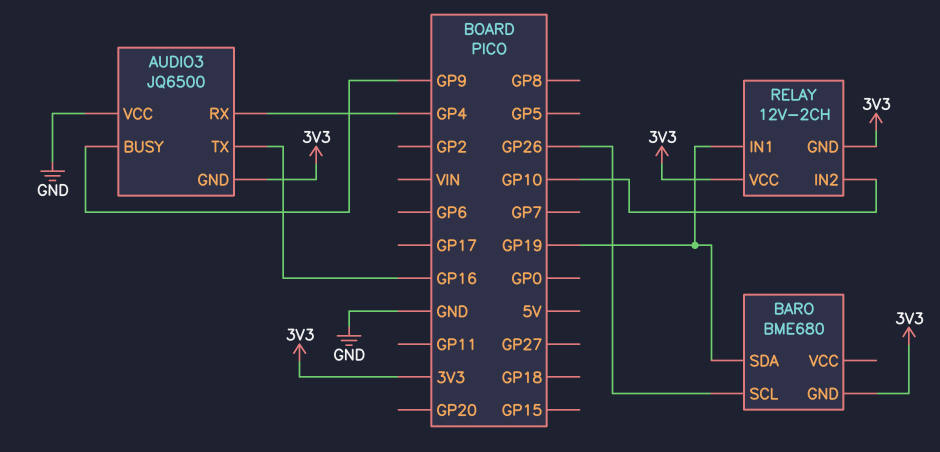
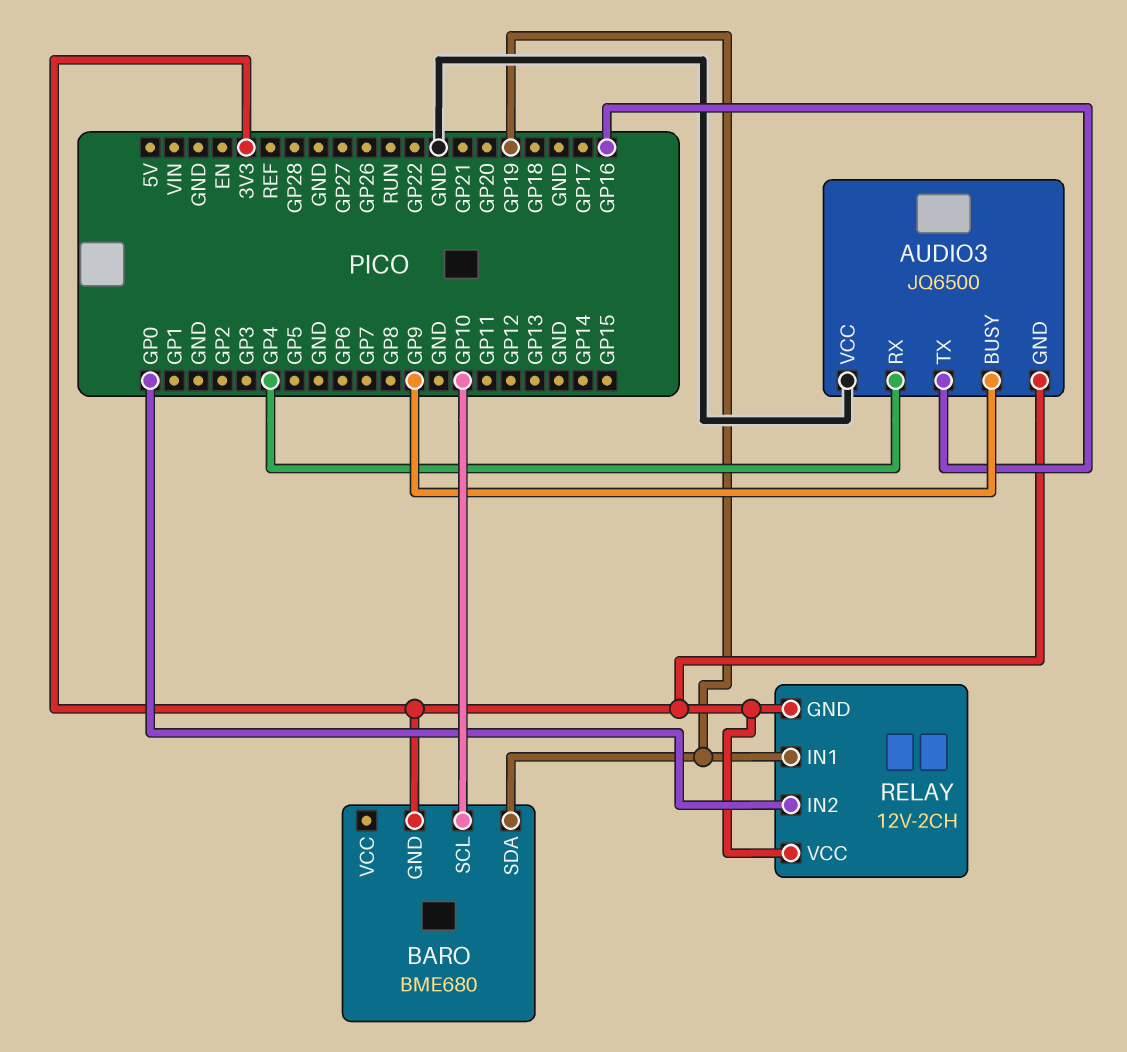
BARO pin SCL: GP26 -> GP10
RELAY pin IN2: GP10 -> GP0

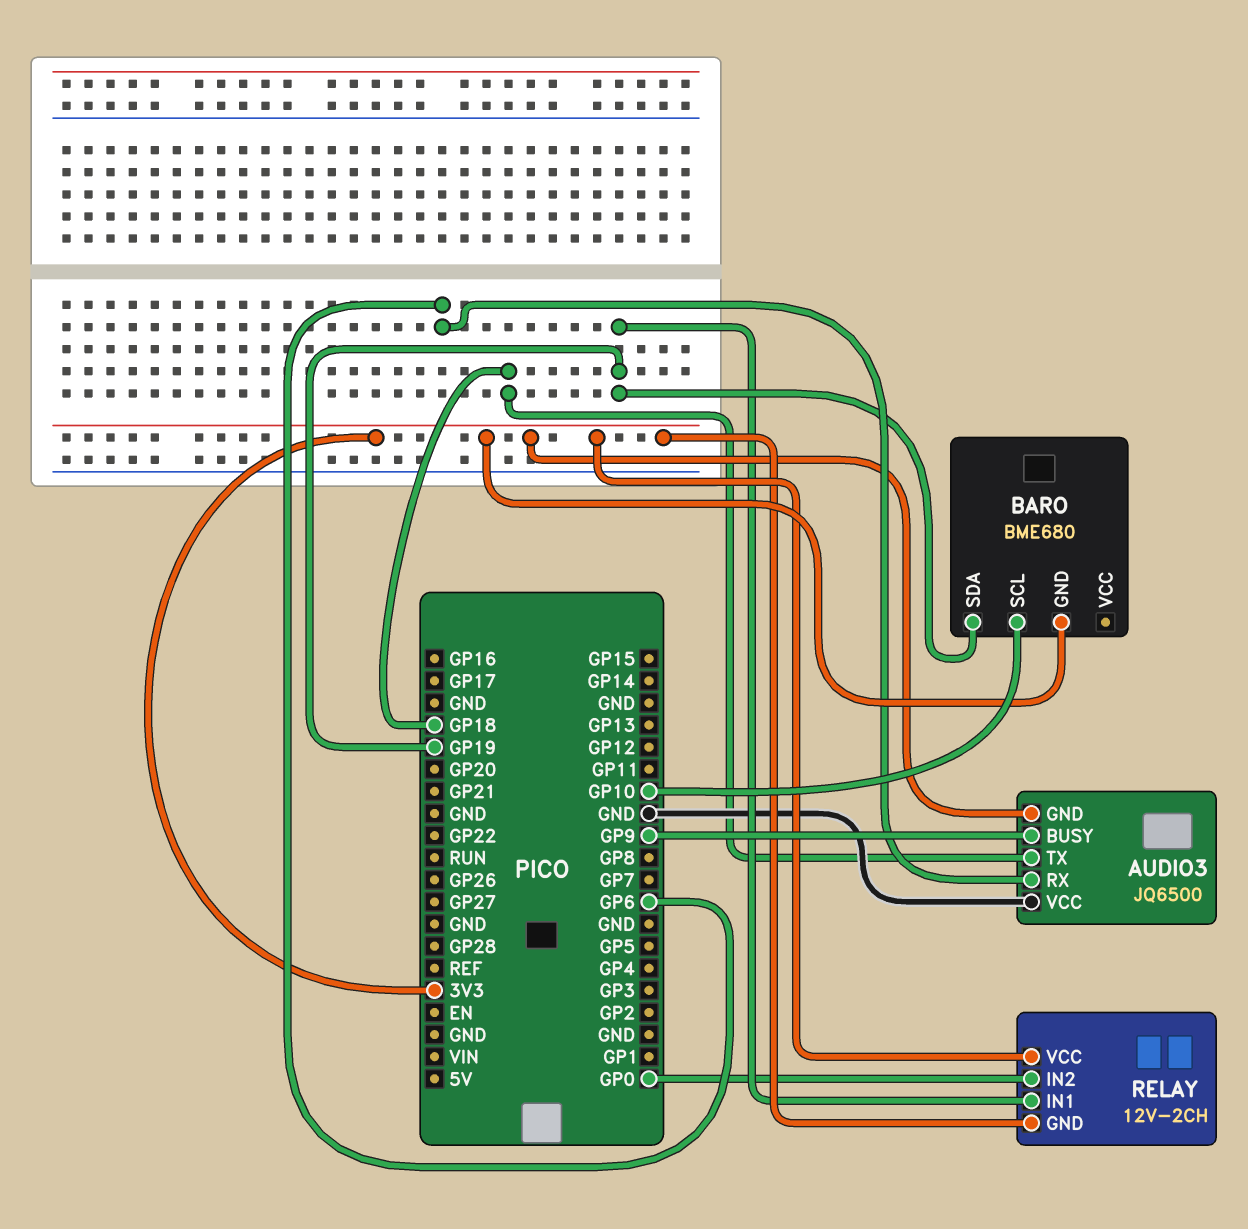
AUDIO3 pin RX: GP4 -> GP6
AUDIO3 pin TX: GP16 -> GP18

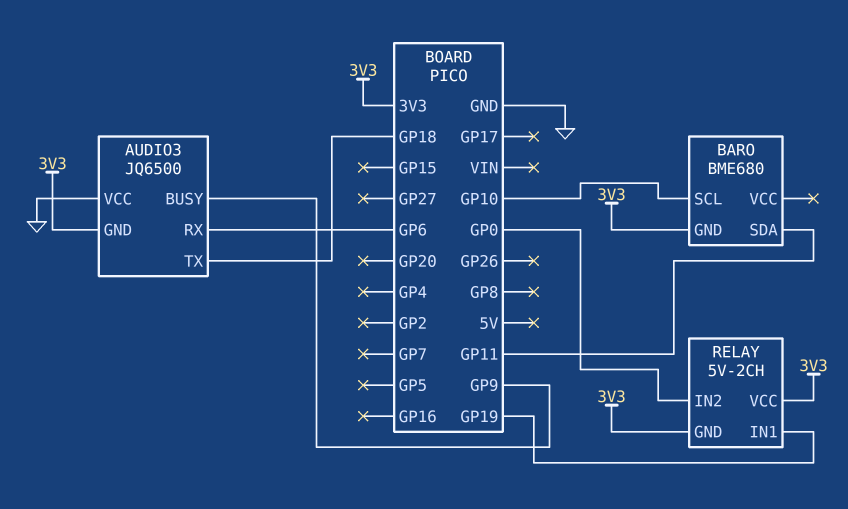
BARO pin SDA: GP19 -> GP11
RELAY: 12V-2CH -> 5V-2CH

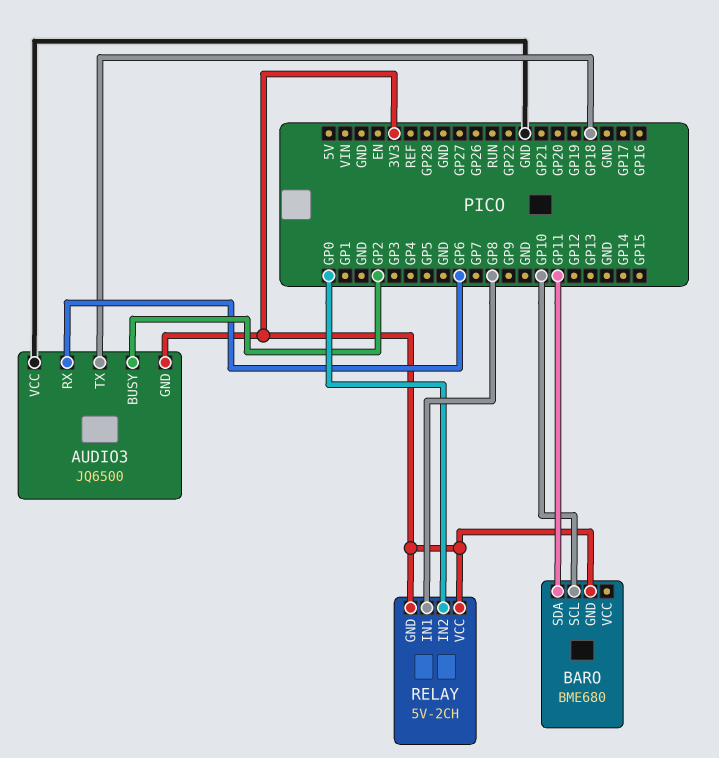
AUDIO3 pin BUSY: GP9 -> GP2
RELAY pin IN1: GP19 -> GP8

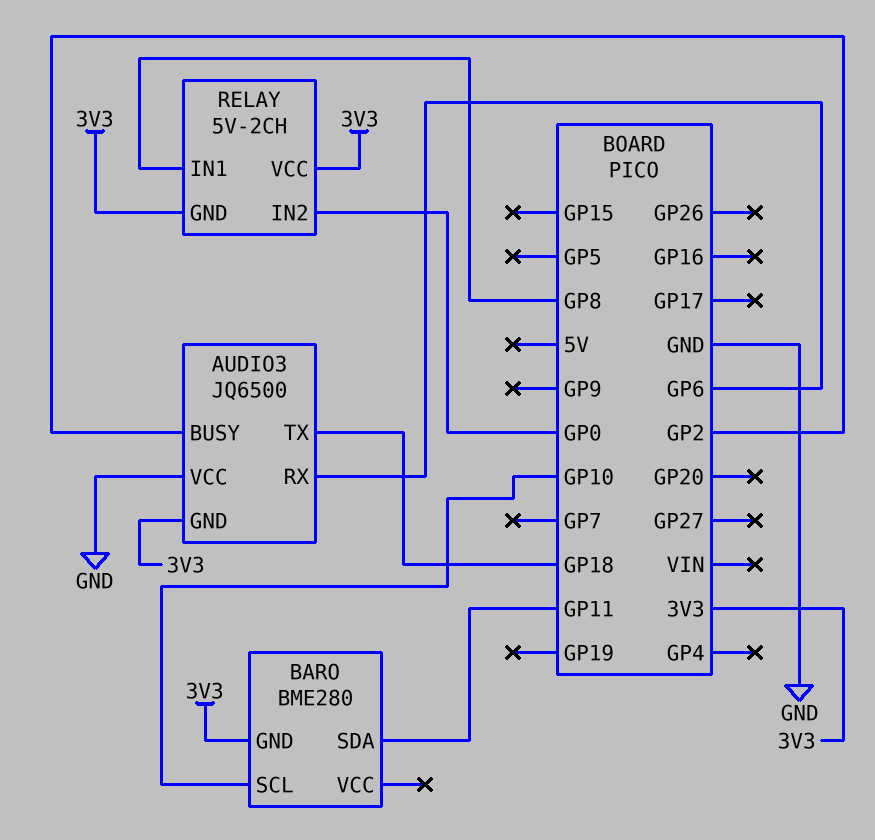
BARO: BME680 -> BME280

